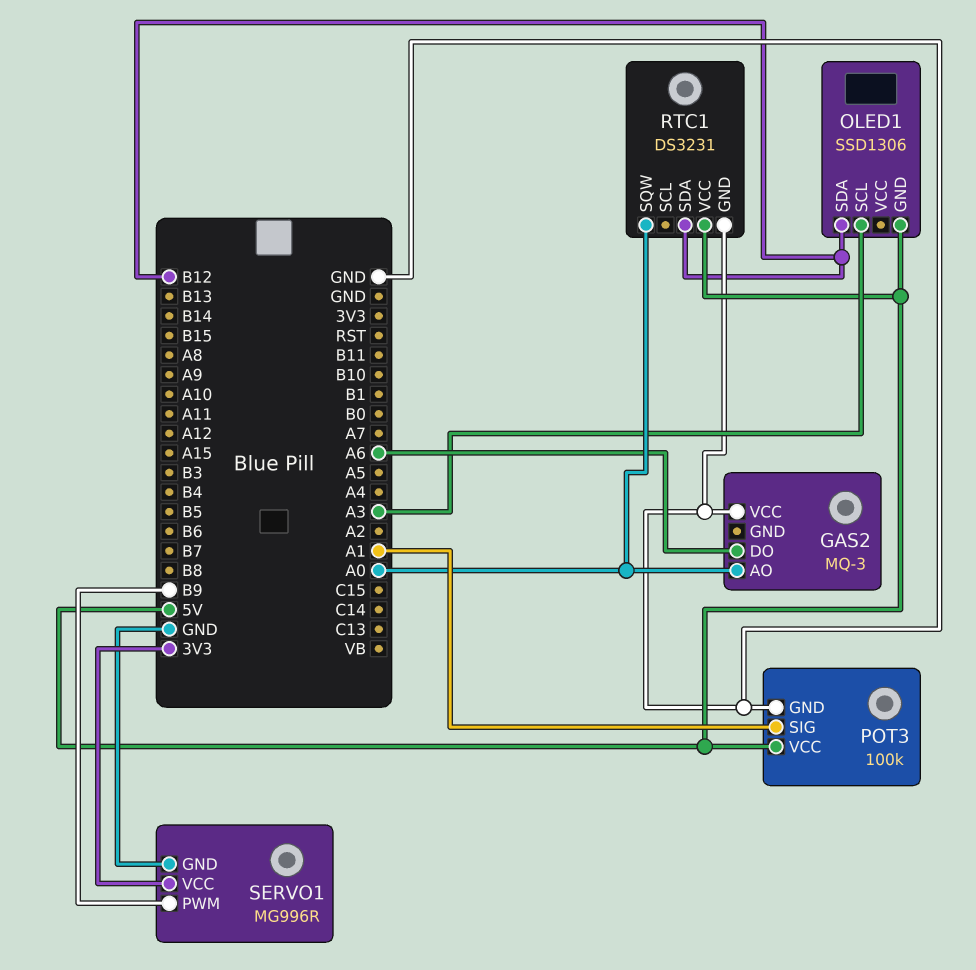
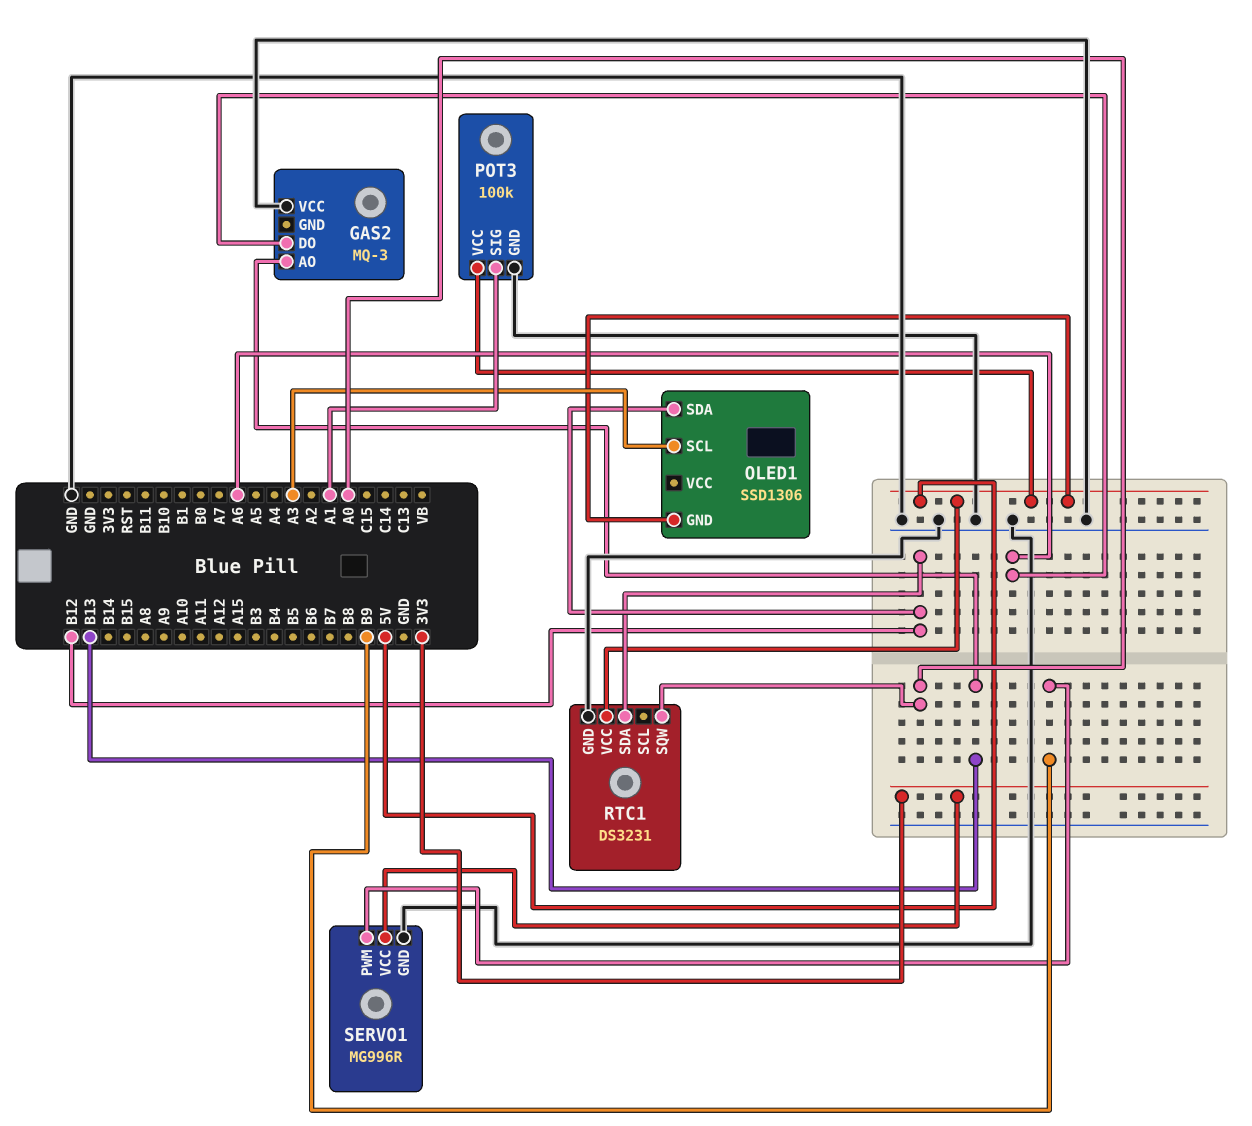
GAS2 pin AO: A0 -> B13

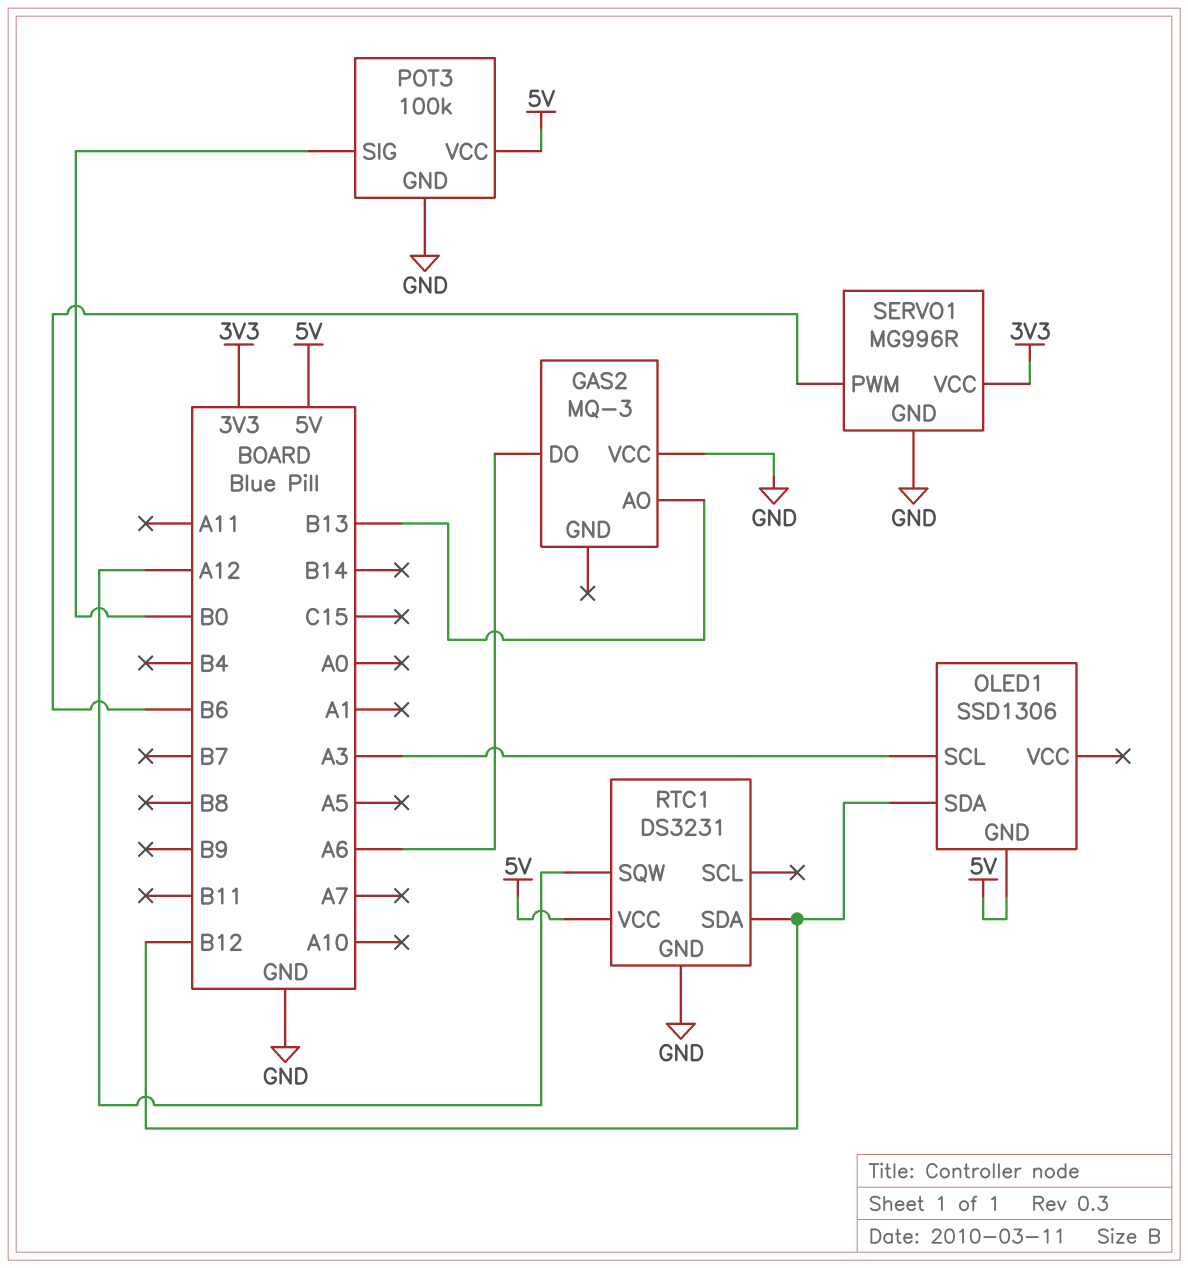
POT3 pin SIG: A1 -> B0
RTC1 pin SQW: A0 -> A12
SERVO1 pin PWM: B9 -> B6

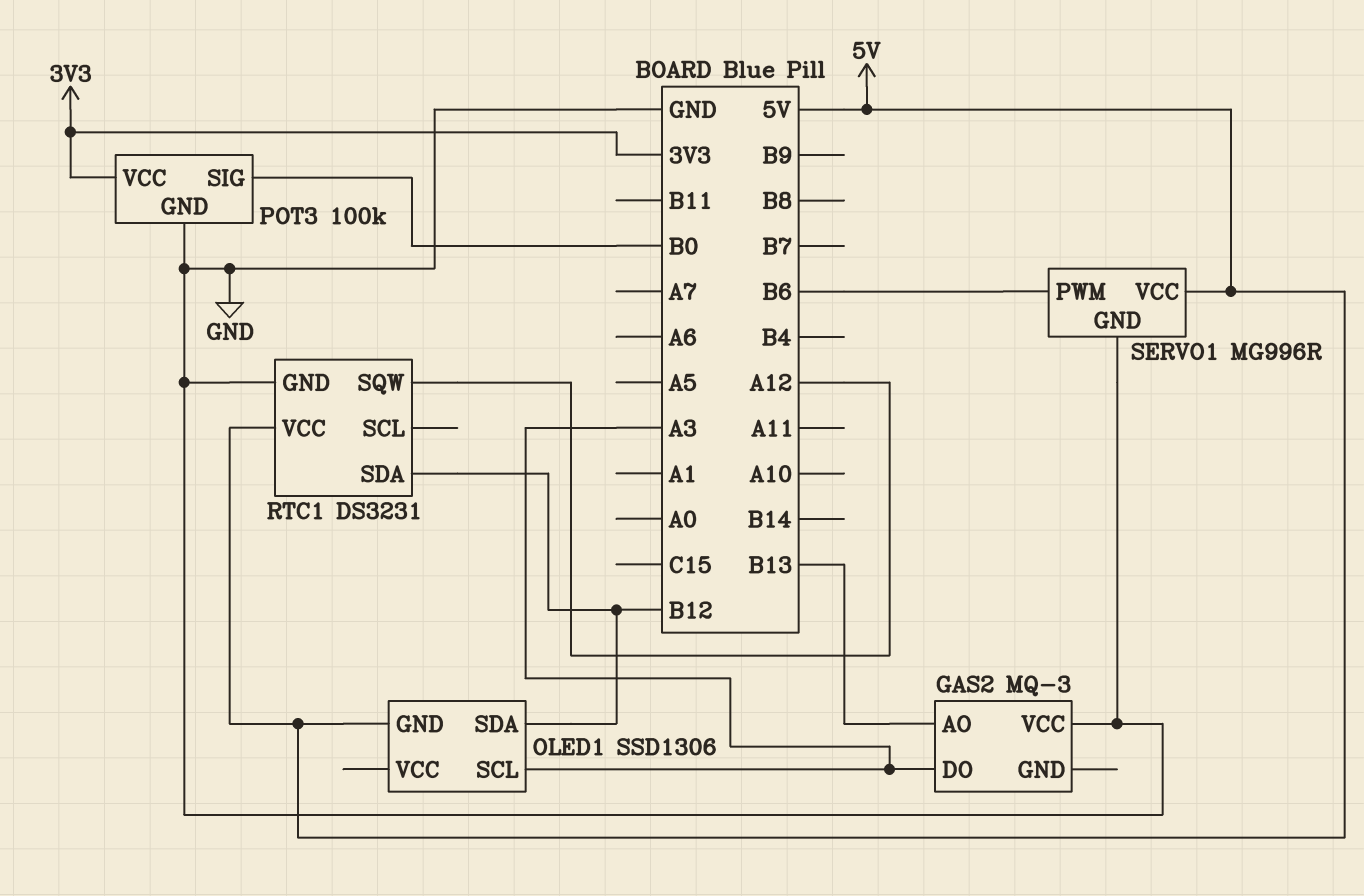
GAS2 pin DO: A6 -> A3
POT3 pin VCC: 5V -> 3V3
SERVO1 pin VCC: 3V3 -> 5V

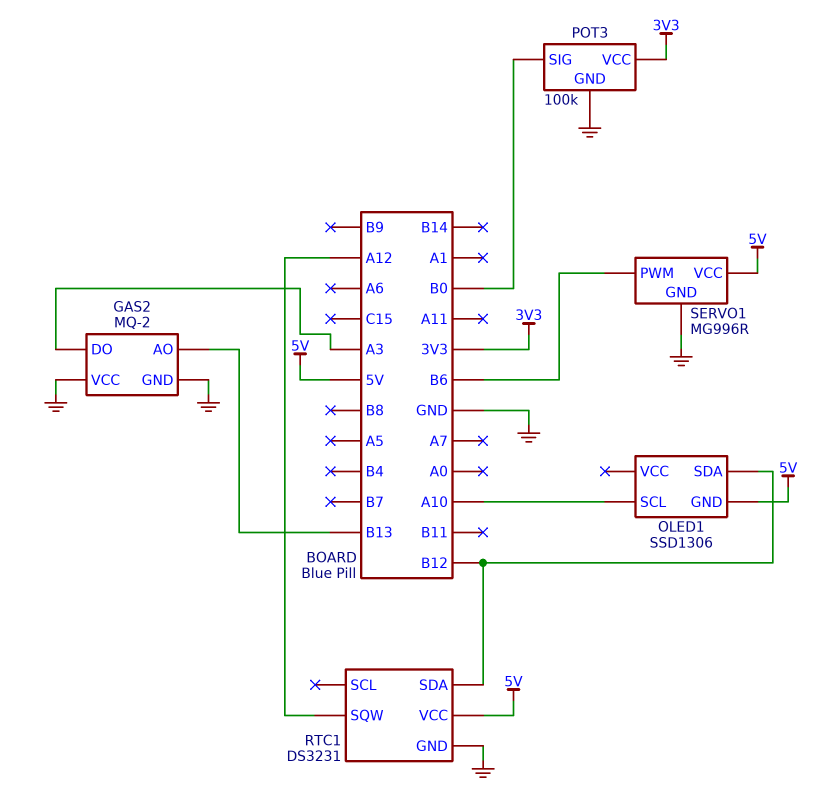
GAS2: MQ-3 -> MQ-2
GAS2 pin GND: none -> GND
OLED1 pin SCL: A3 -> A10

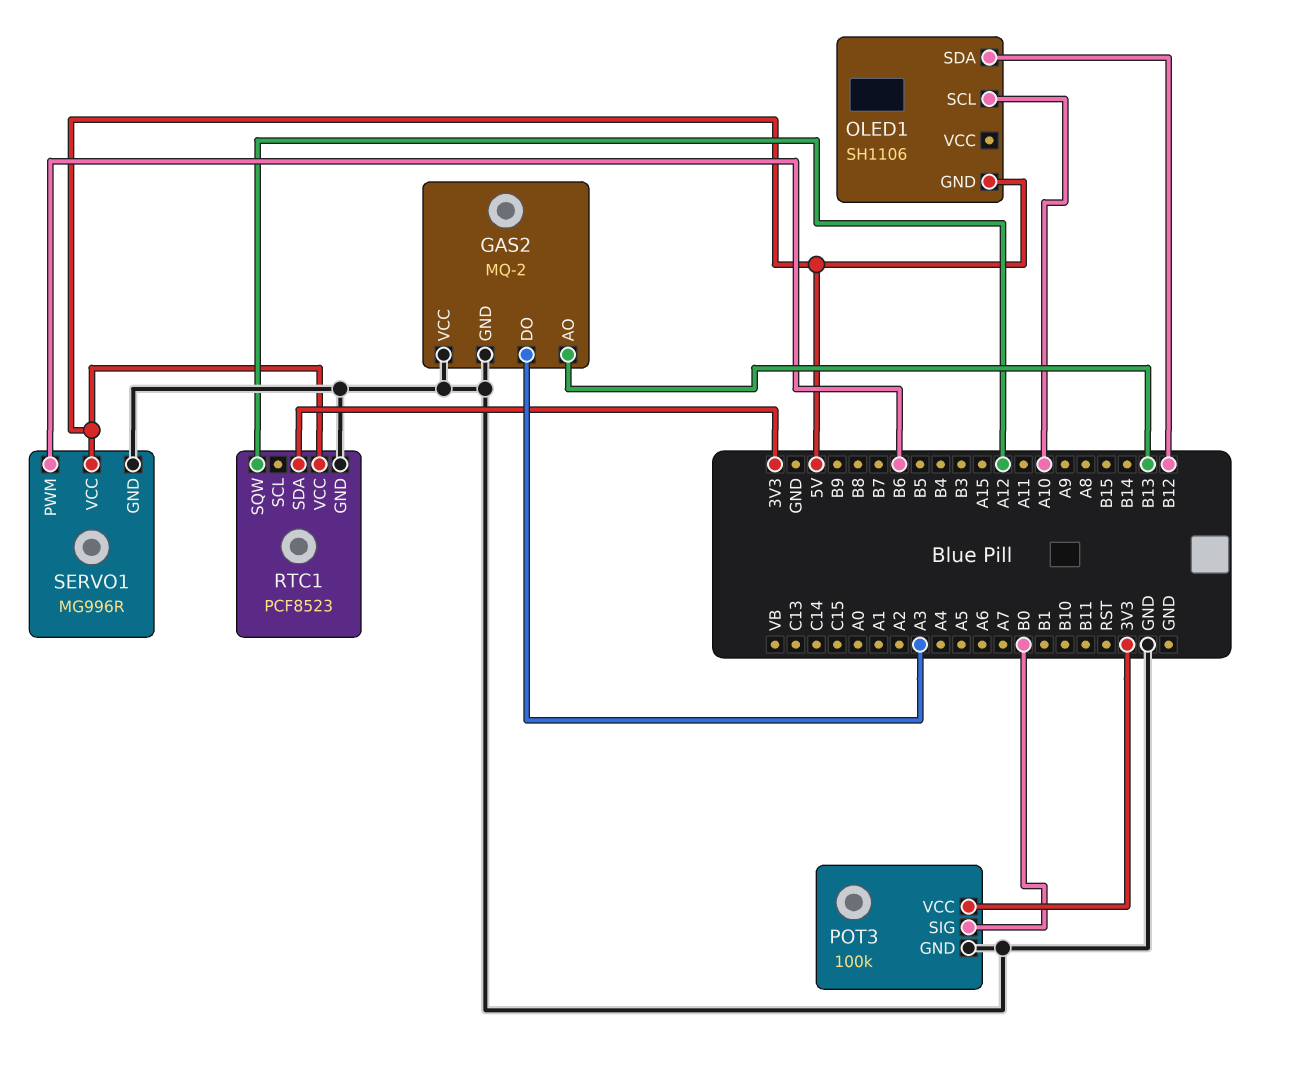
OLED1: SSD1306 -> SH1106
RTC1: DS3231 -> PCF8523
RTC1 pin SDA: B12 -> 3V3

